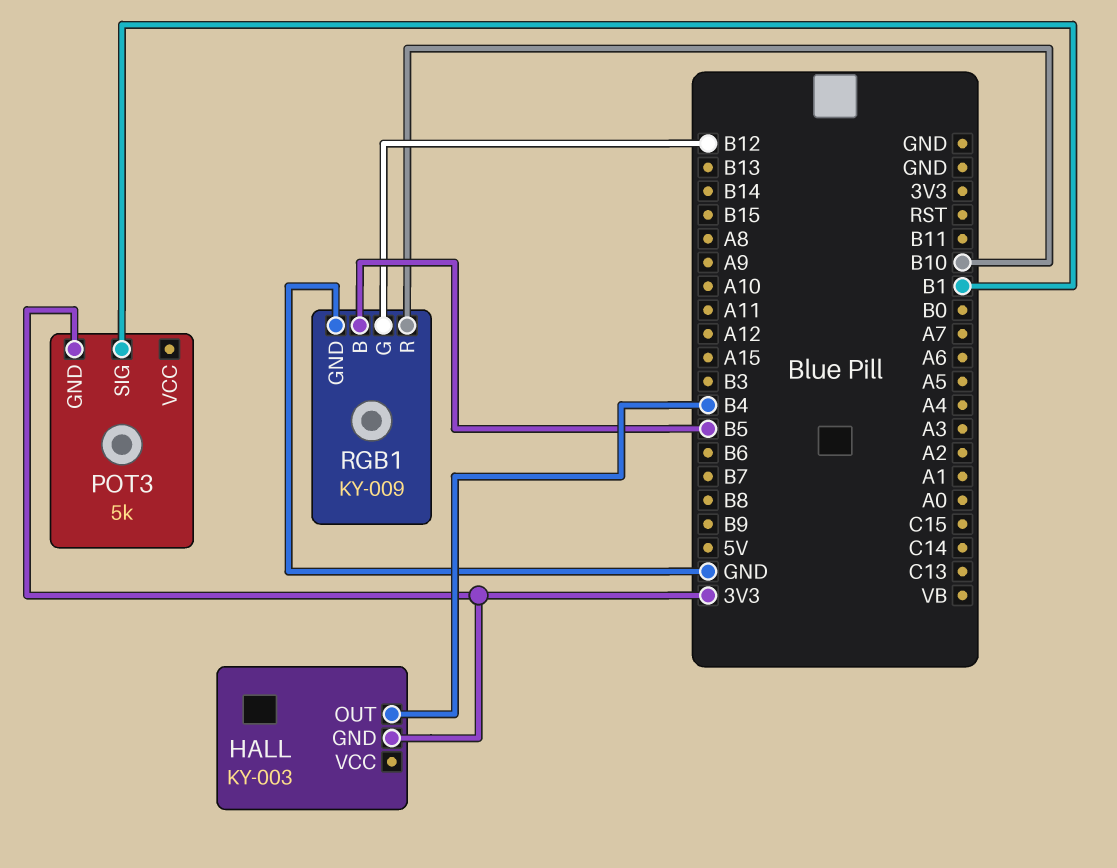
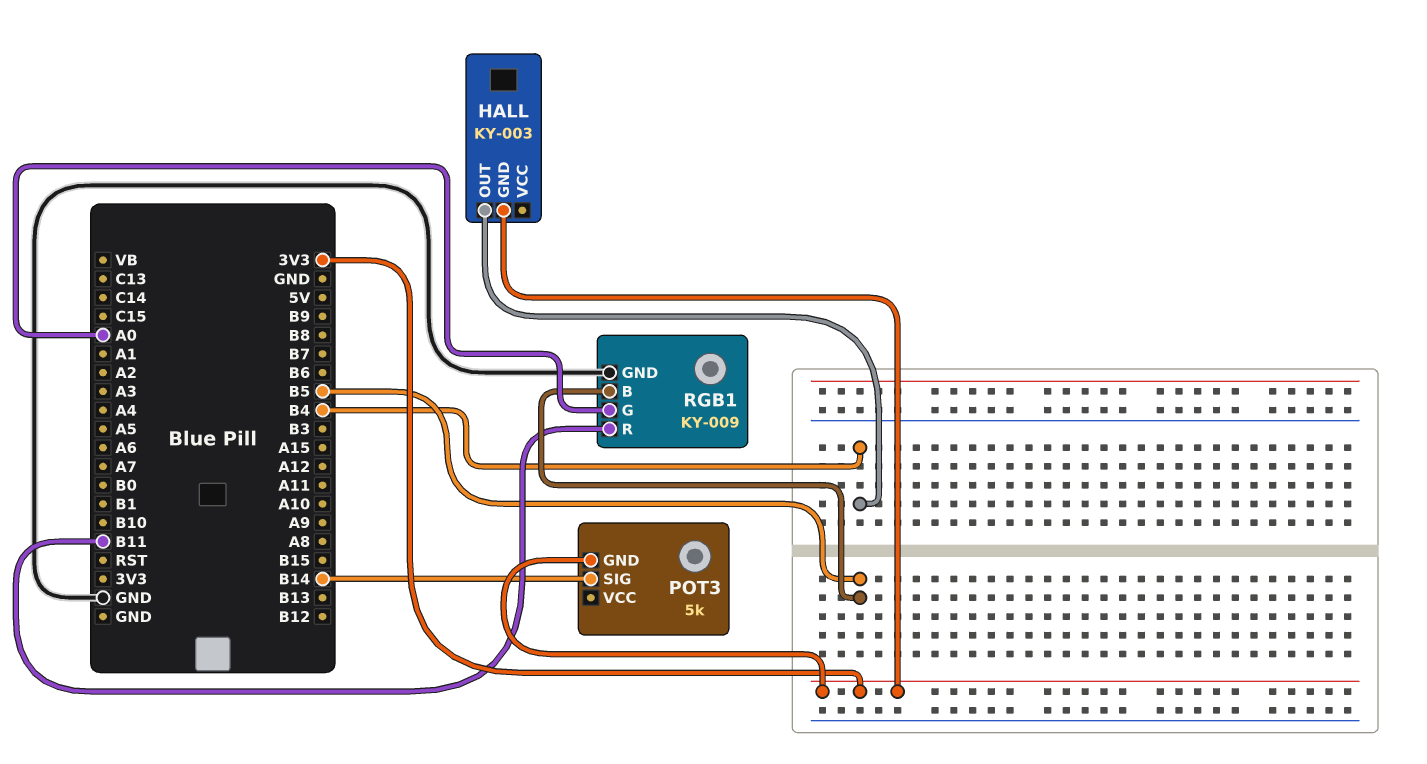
POT3 pin SIG: B1 -> B14
RGB1 pin G: B12 -> A0
RGB1 pin R: B10 -> B11

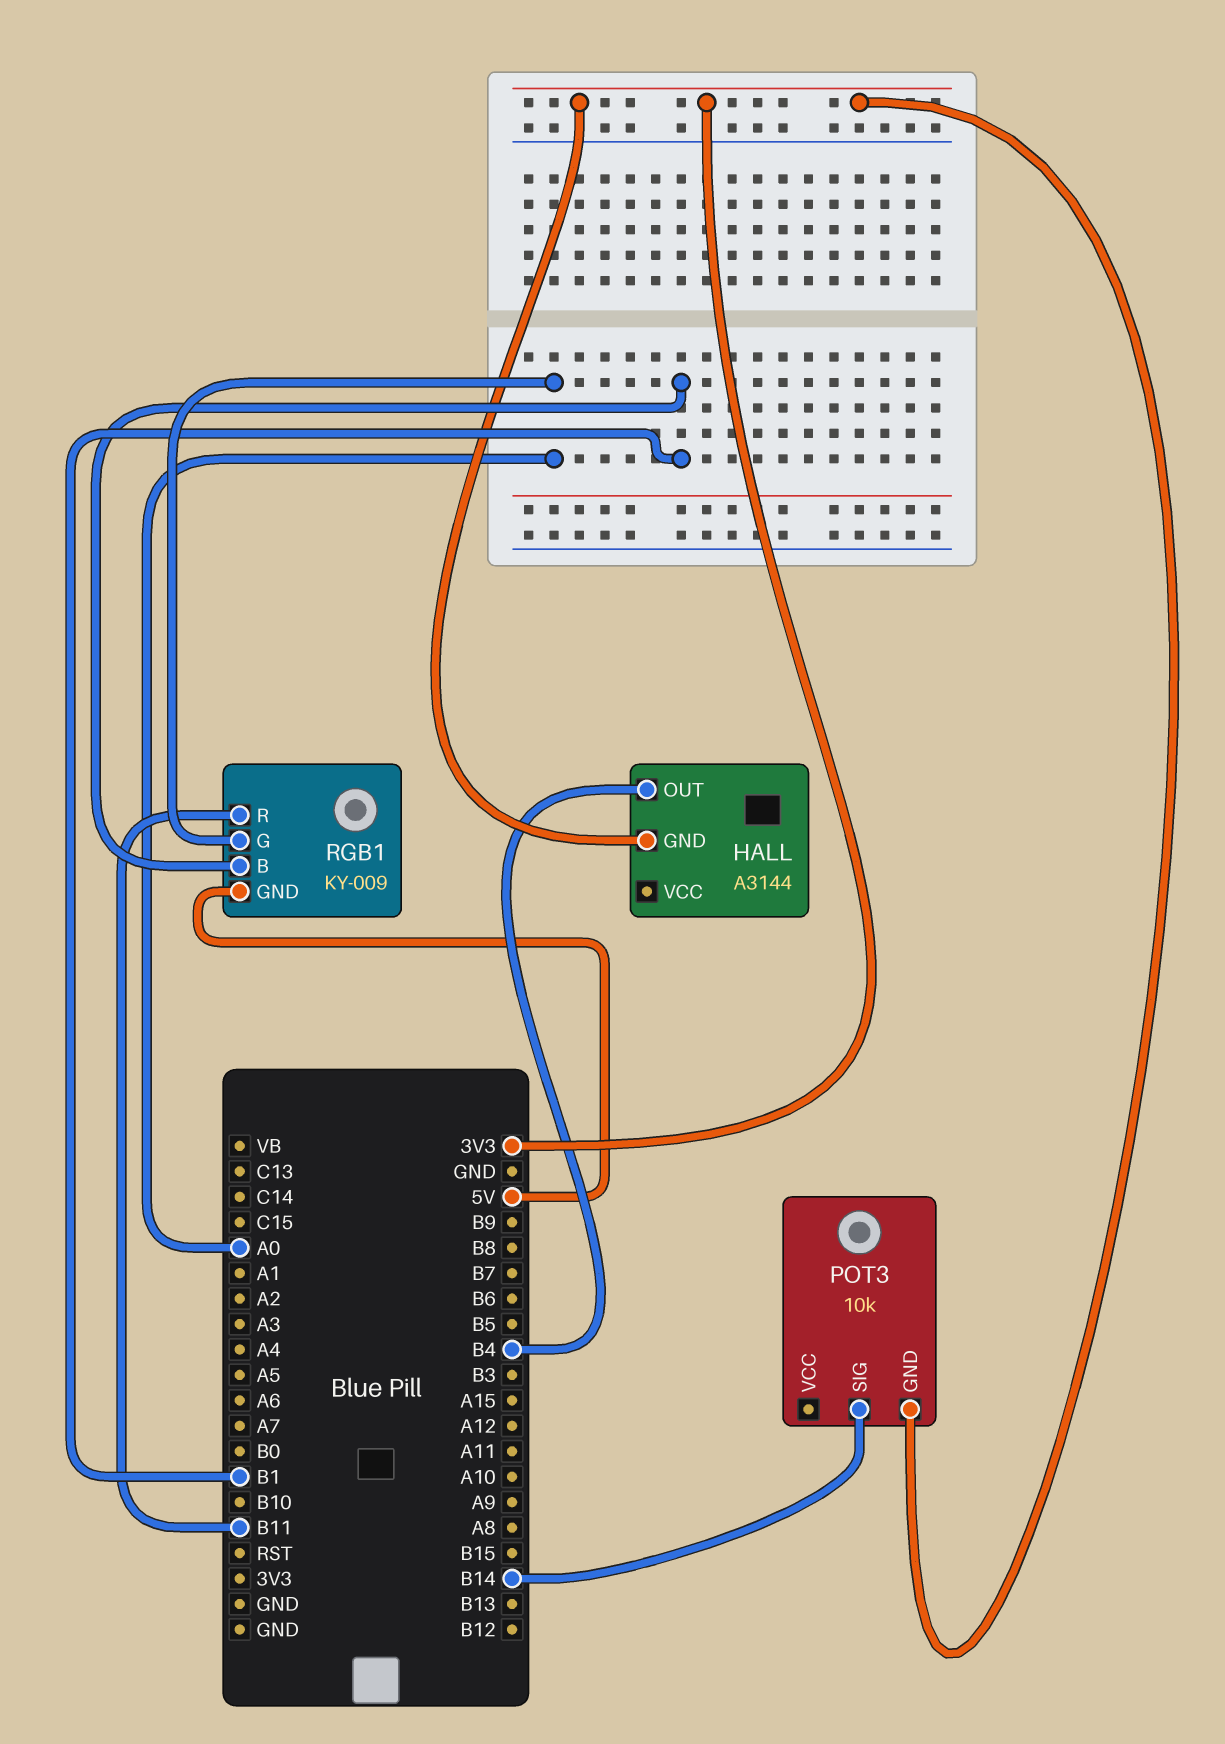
HALL: KY-003 -> A3144
POT3: 5k -> 10k
RGB1 pin B: B5 -> B1
RGB1 pin GND: GND -> 5V

